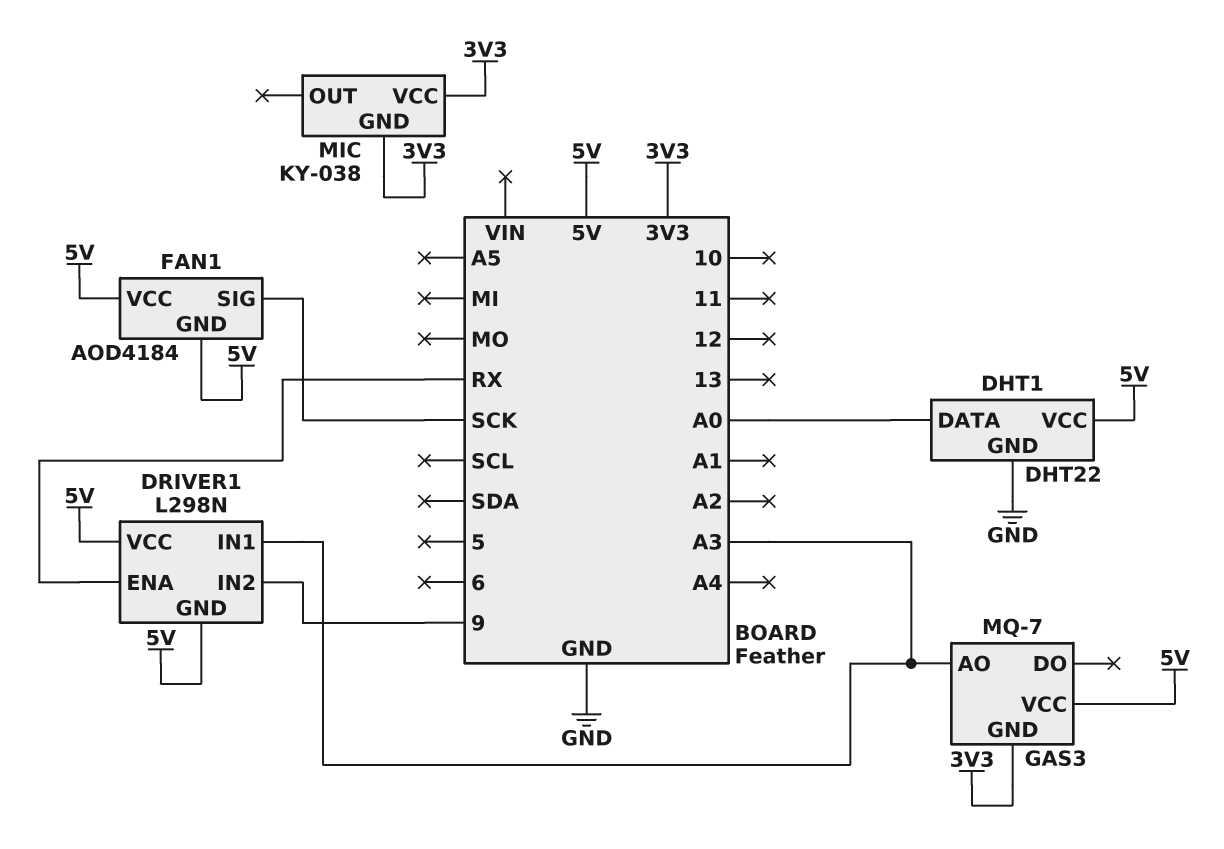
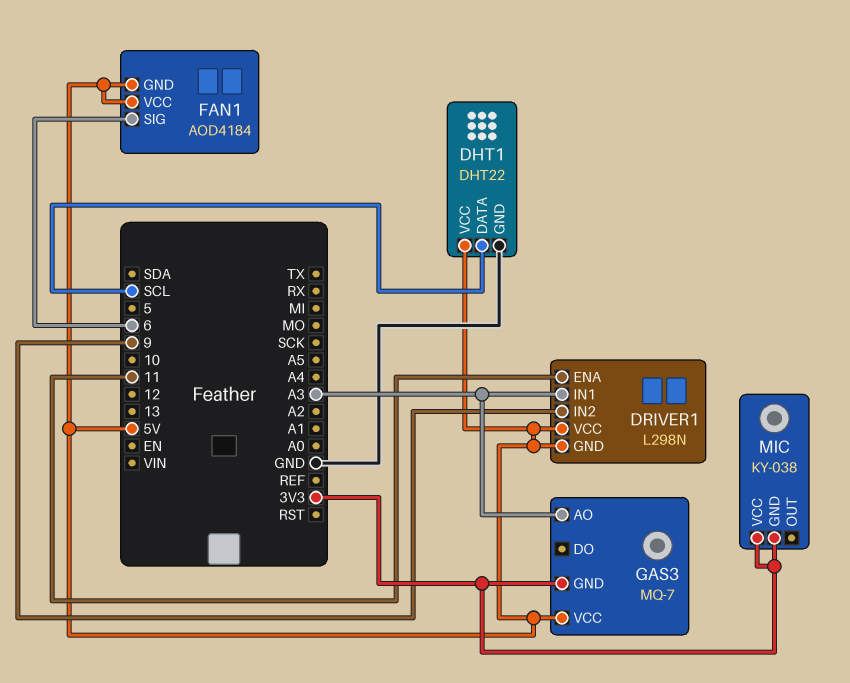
DHT1 pin DATA: A0 -> SCL
DRIVER1 pin ENA: RX -> 11
FAN1 pin SIG: SCK -> 6

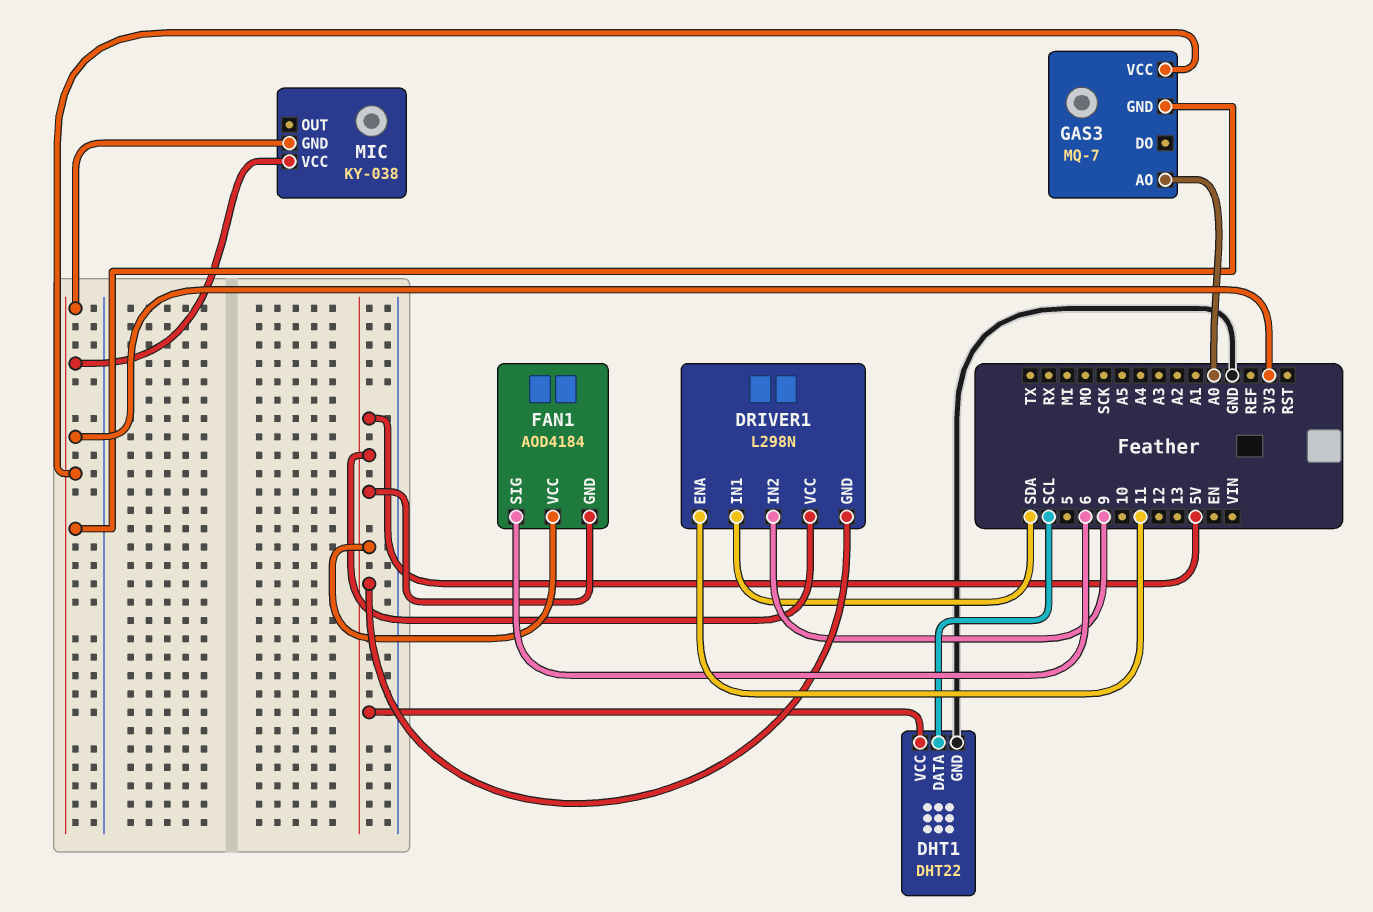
DRIVER1 pin IN1: A3 -> SDA
GAS3 pin AO: A3 -> A0
GAS3 pin VCC: 5V -> 3V3

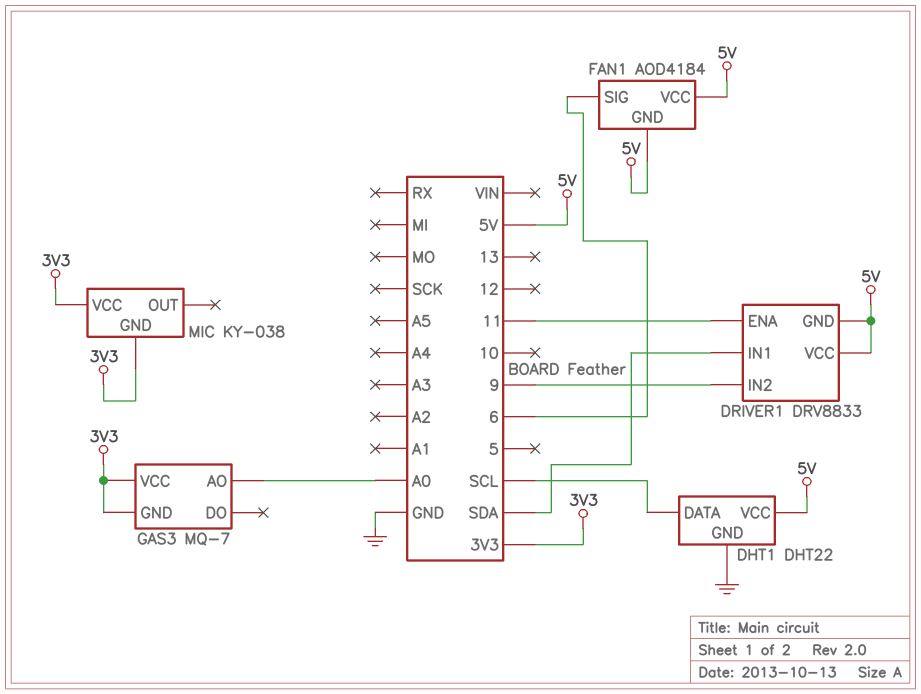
DRIVER1: L298N -> DRV8833

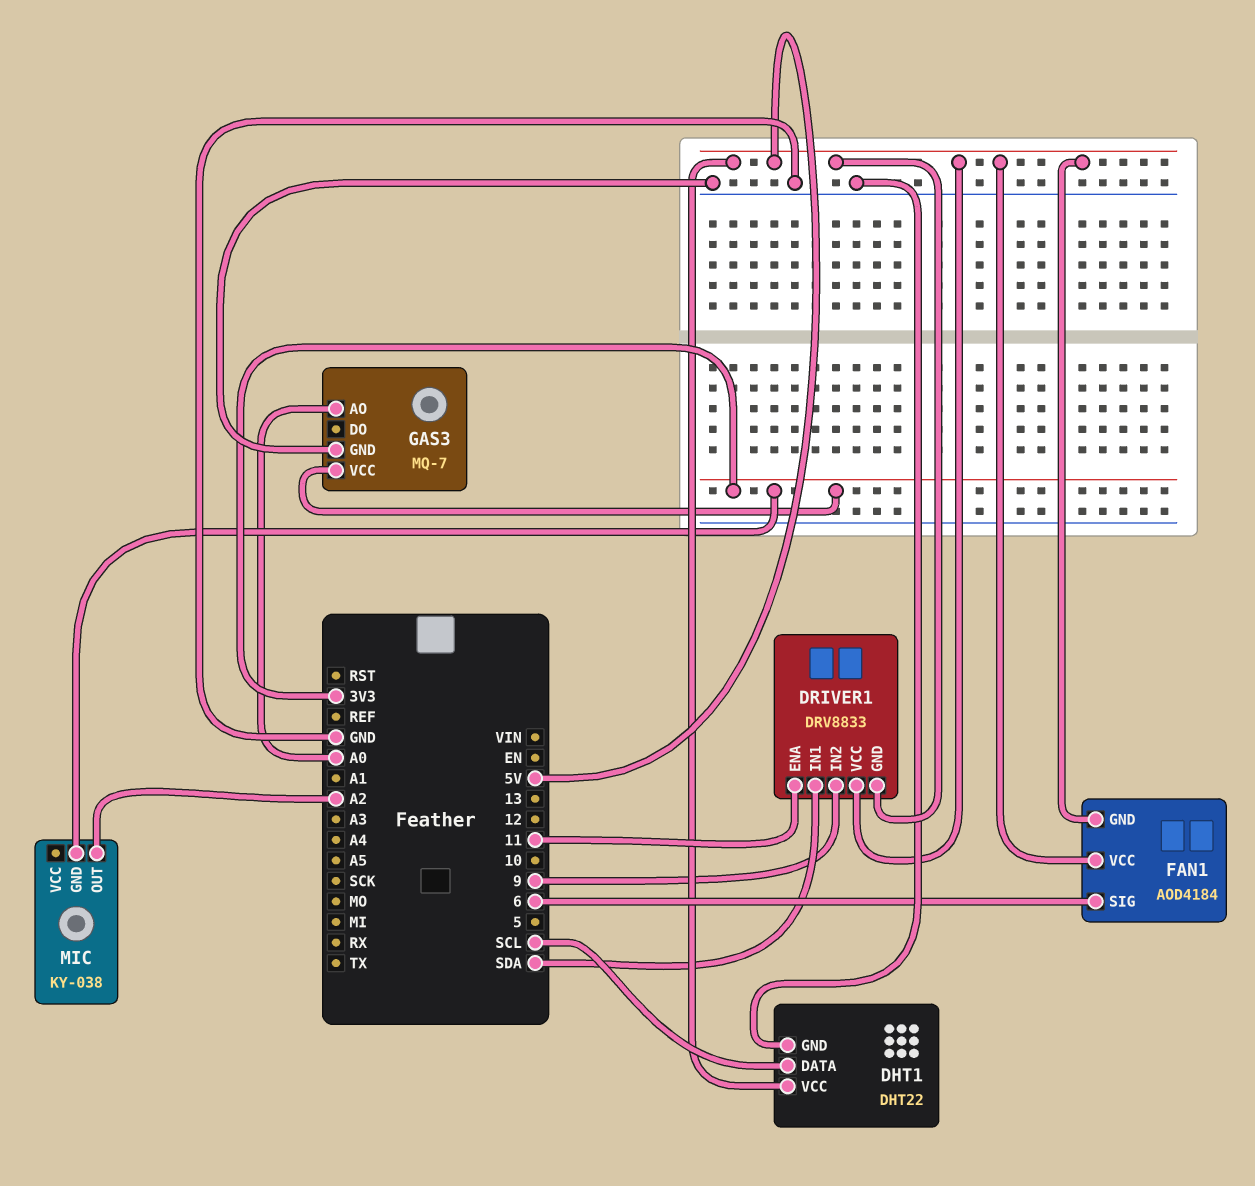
GAS3 pin GND: 3V3 -> GND
MIC pin OUT: none -> A2
MIC pin VCC: 3V3 -> none

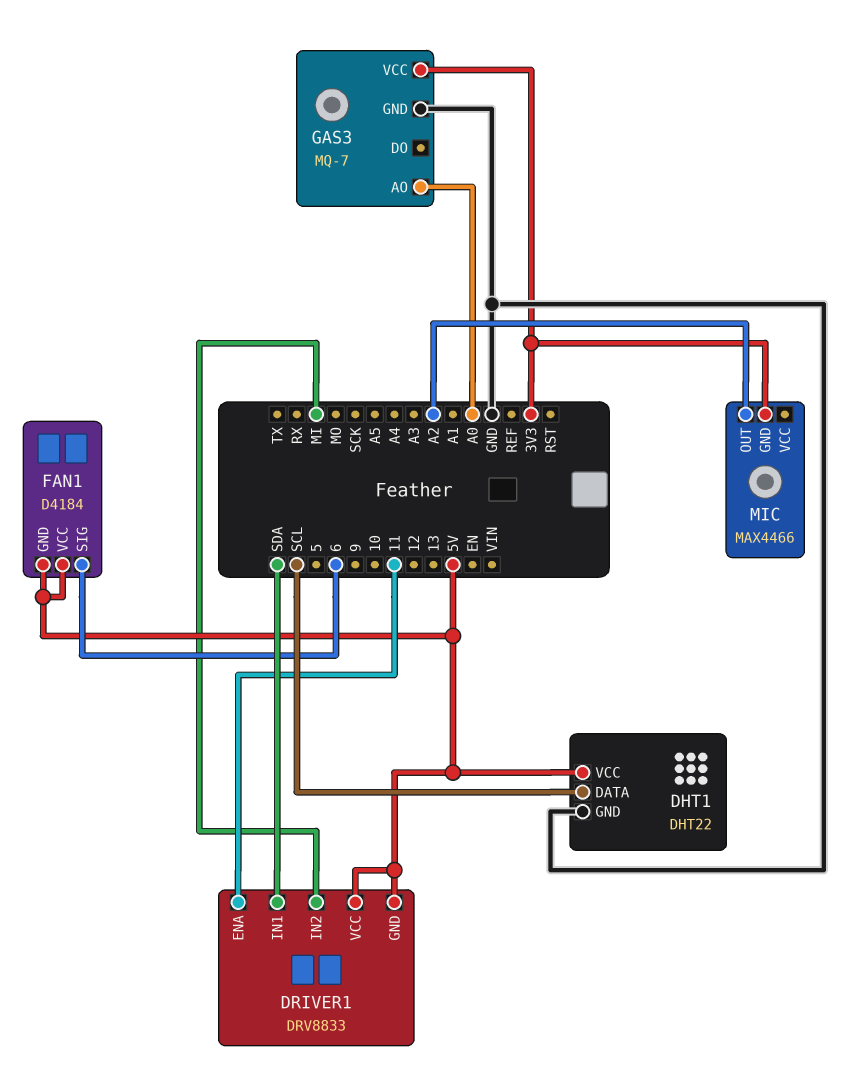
DRIVER1 pin IN2: 9 -> MI
FAN1: AOD4184 -> D4184
MIC: KY-038 -> MAX4466

